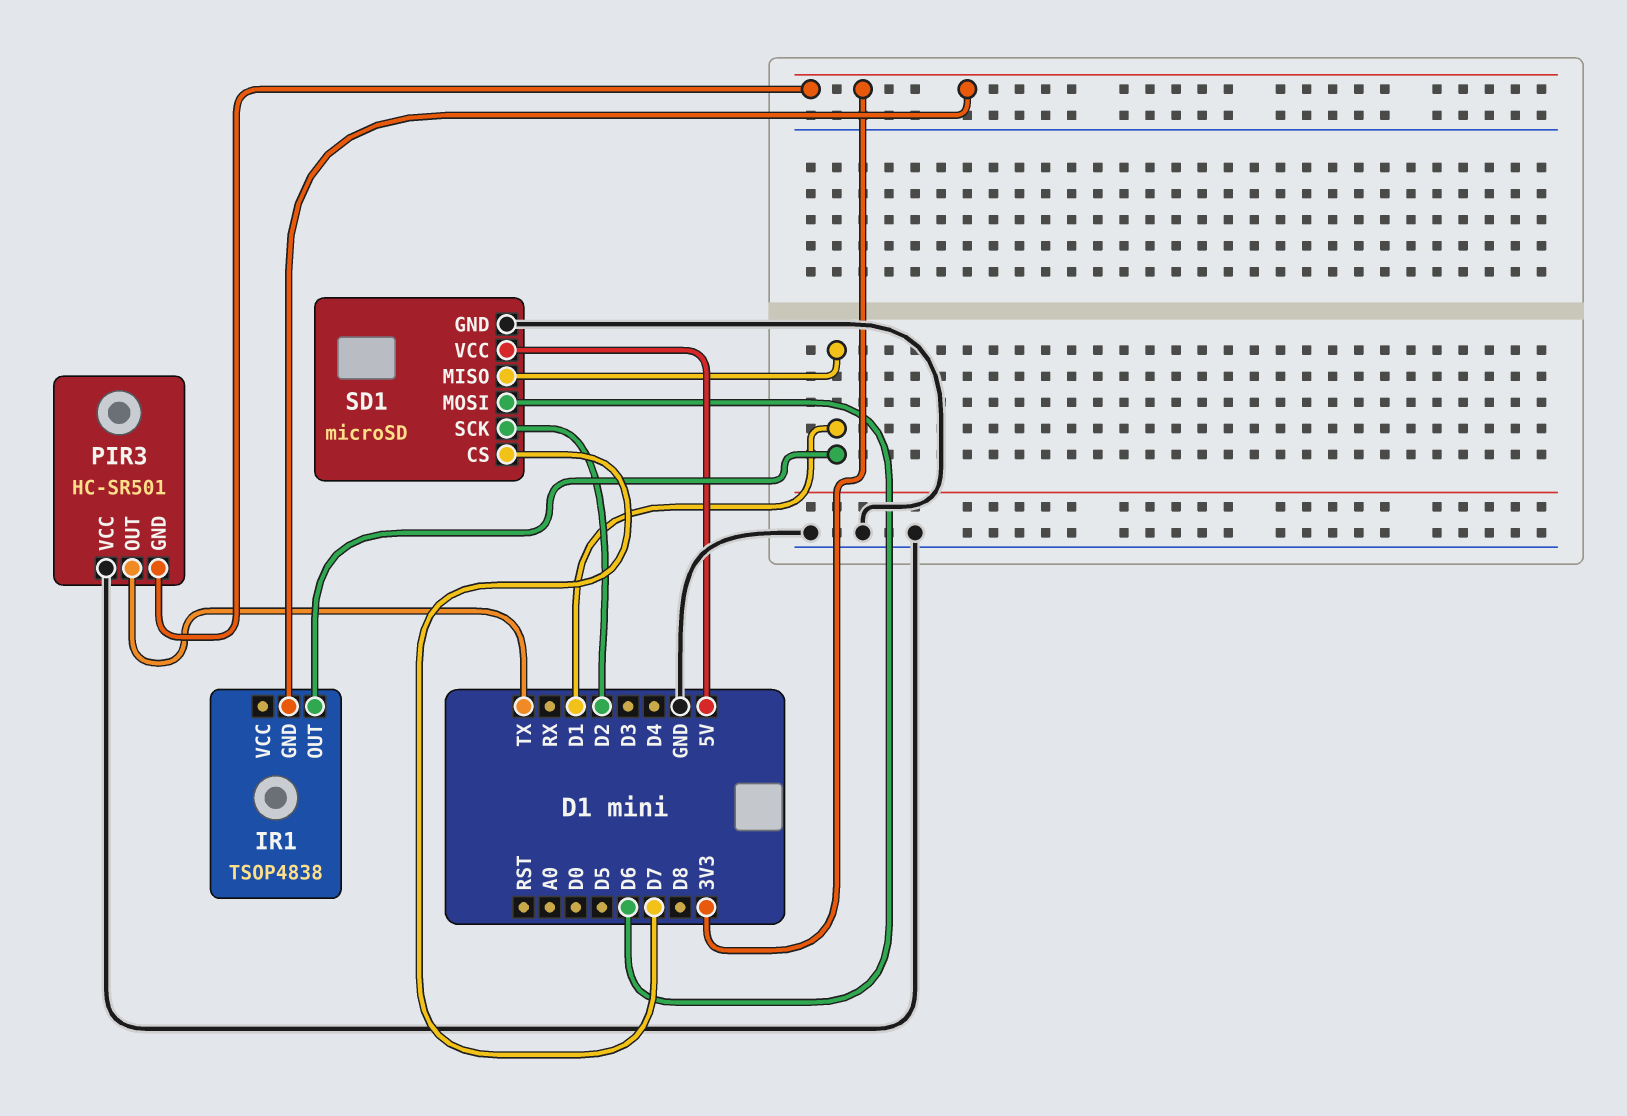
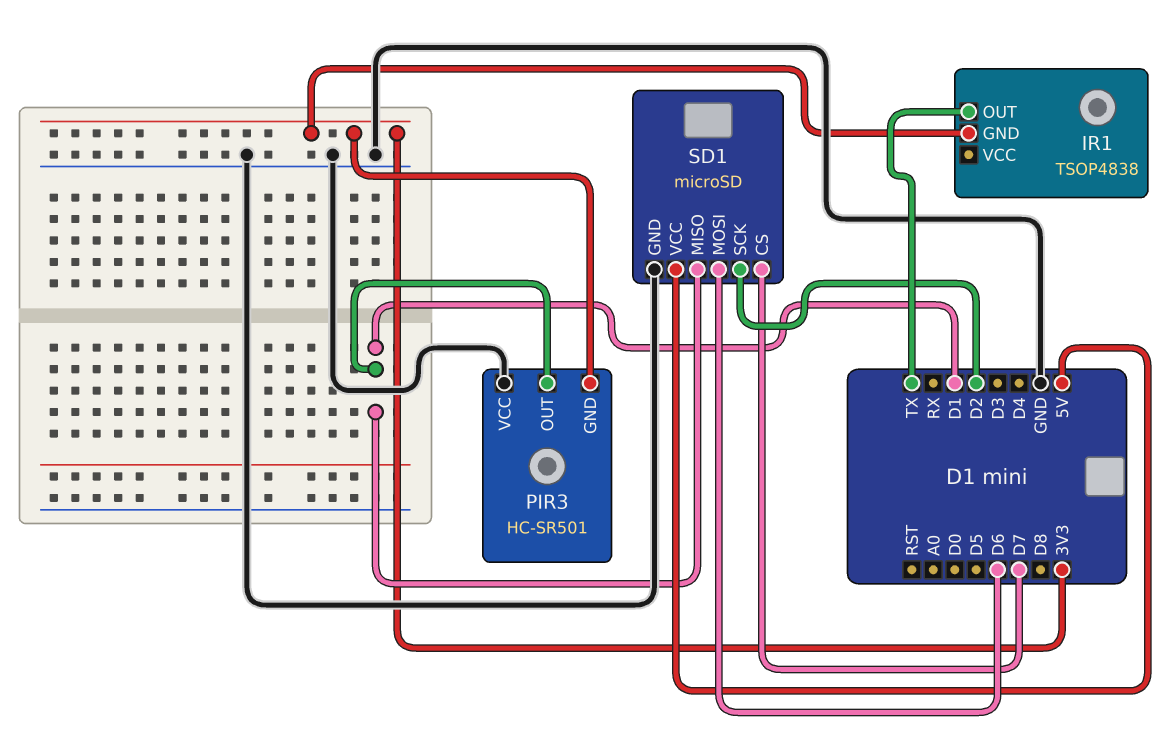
IR1 pin OUT: D1 -> TX
PIR3 pin OUT: TX -> D1

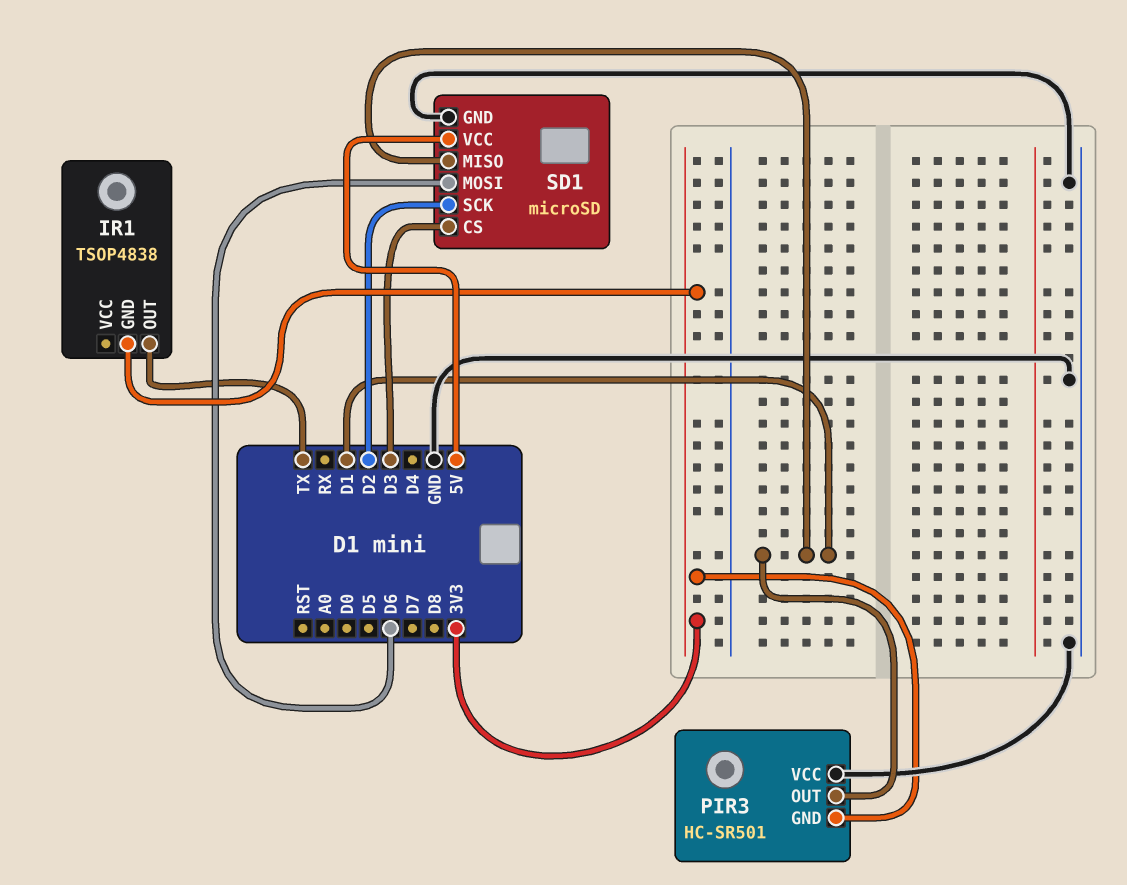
SD1 pin CS: D7 -> D3

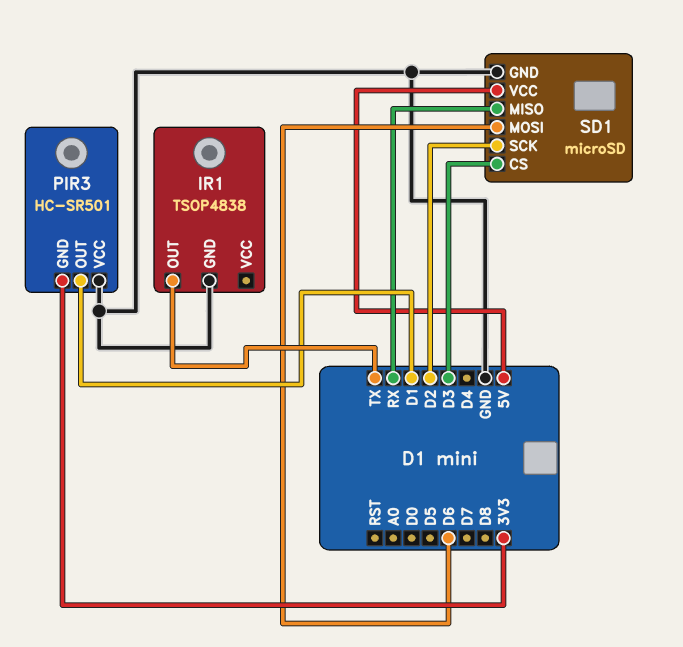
IR1 pin GND: 3V3 -> GND
SD1 pin MISO: D1 -> RX

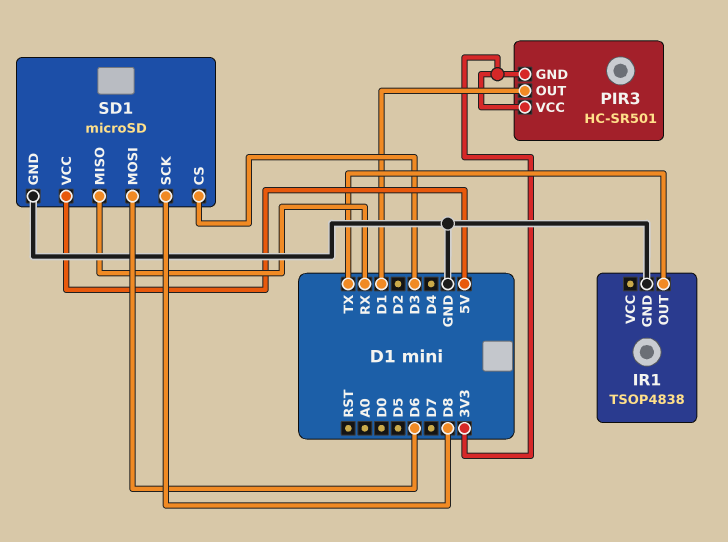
PIR3 pin VCC: GND -> 3V3
SD1 pin SCK: D2 -> D8

